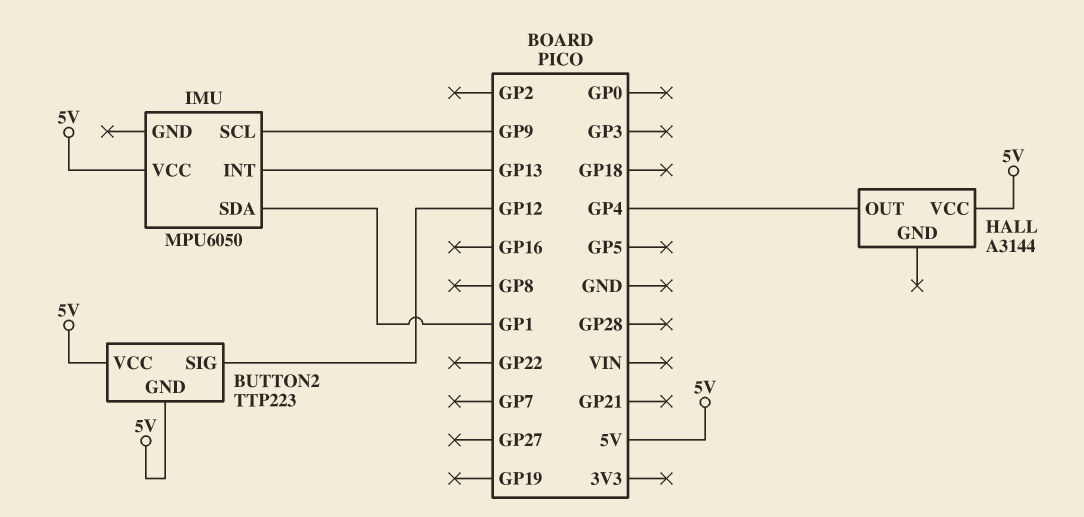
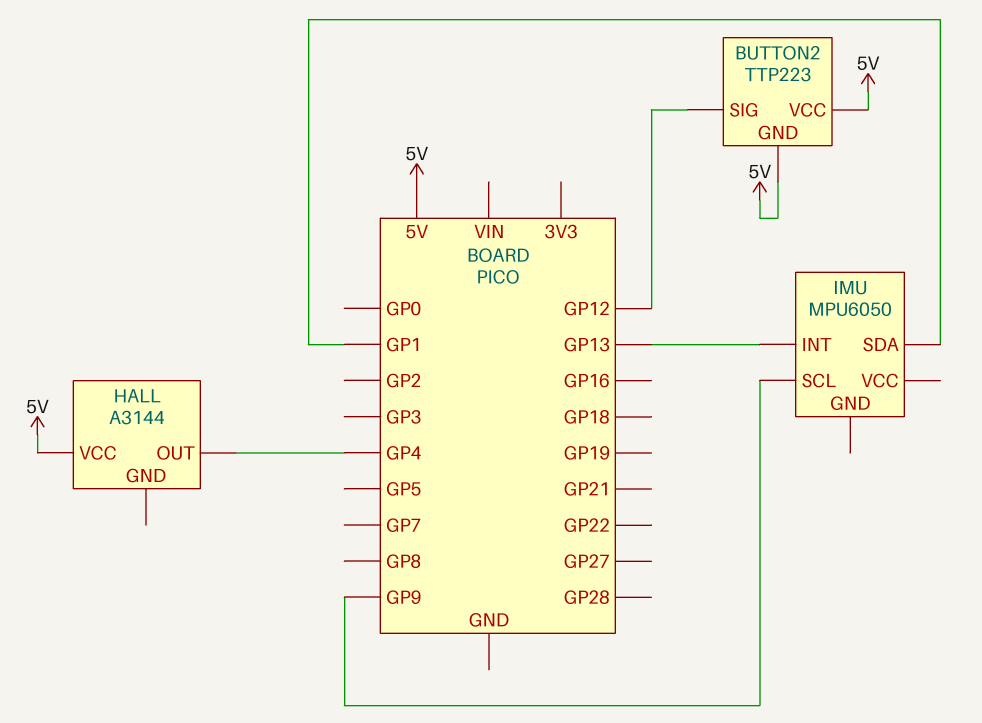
IMU pin VCC: 5V -> none

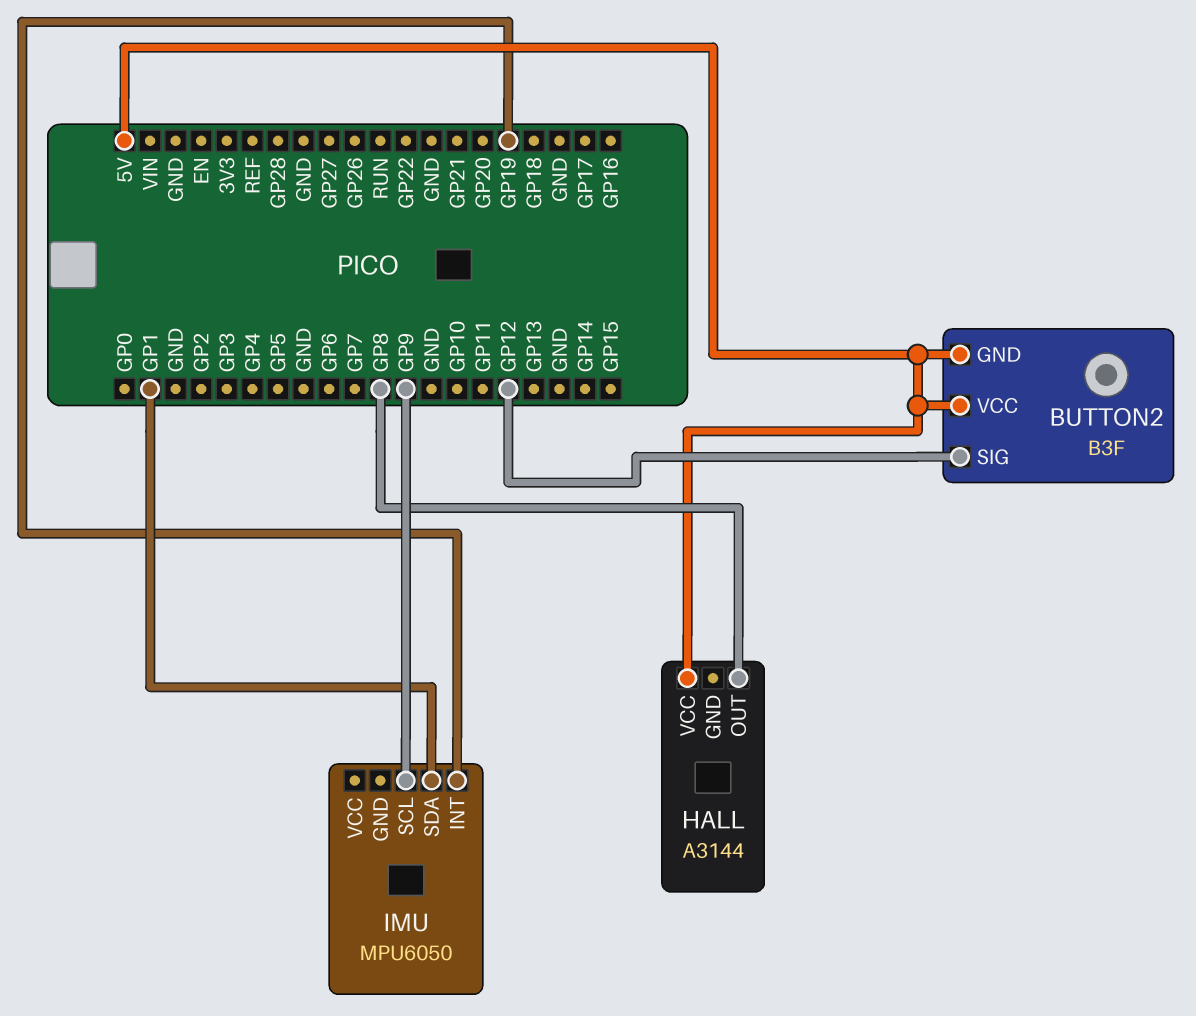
BUTTON2: TTP223 -> B3F
HALL pin OUT: GP4 -> GP8
IMU pin INT: GP13 -> GP19

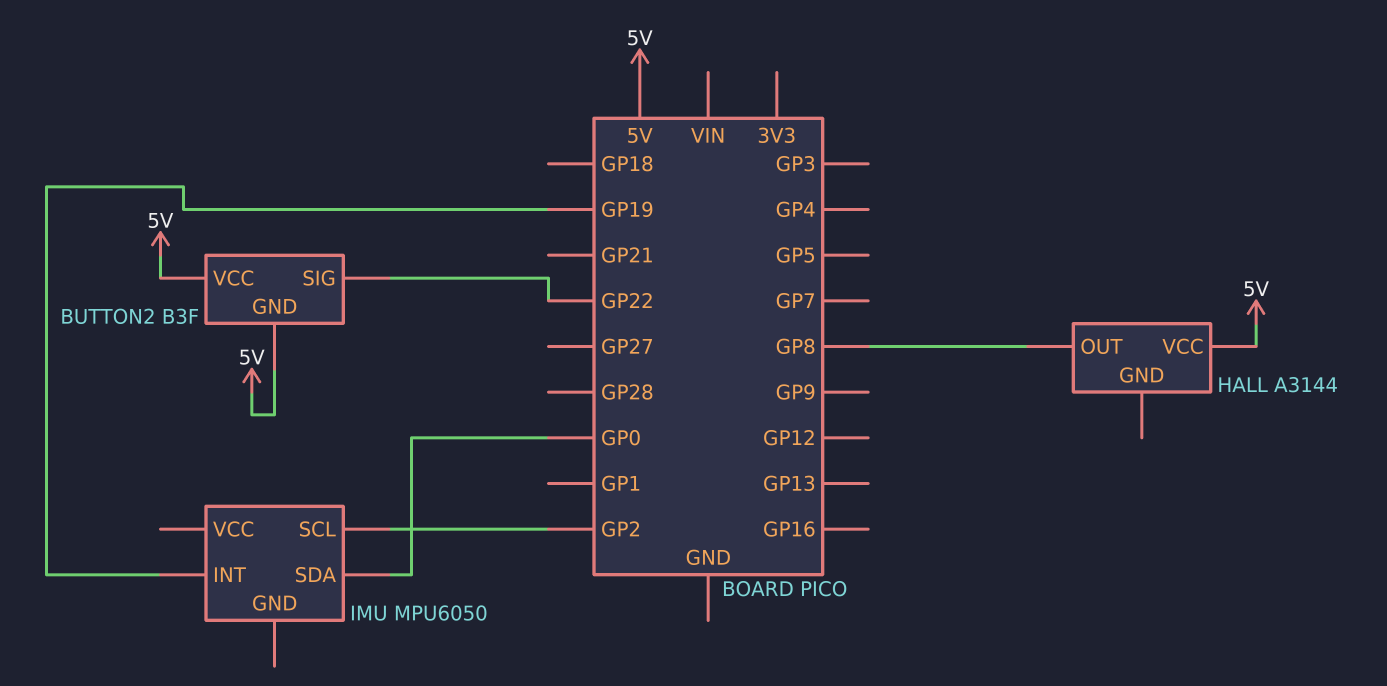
BUTTON2 pin SIG: GP12 -> GP22
IMU pin SCL: GP9 -> GP2
IMU pin SDA: GP1 -> GP0

